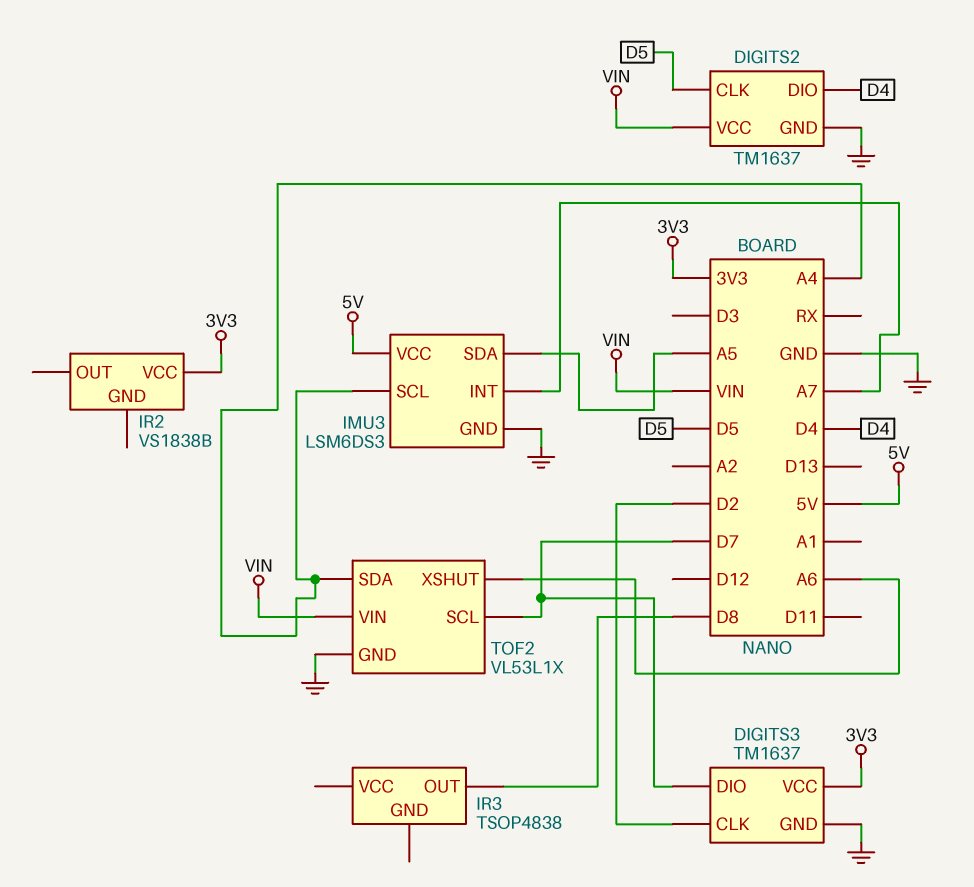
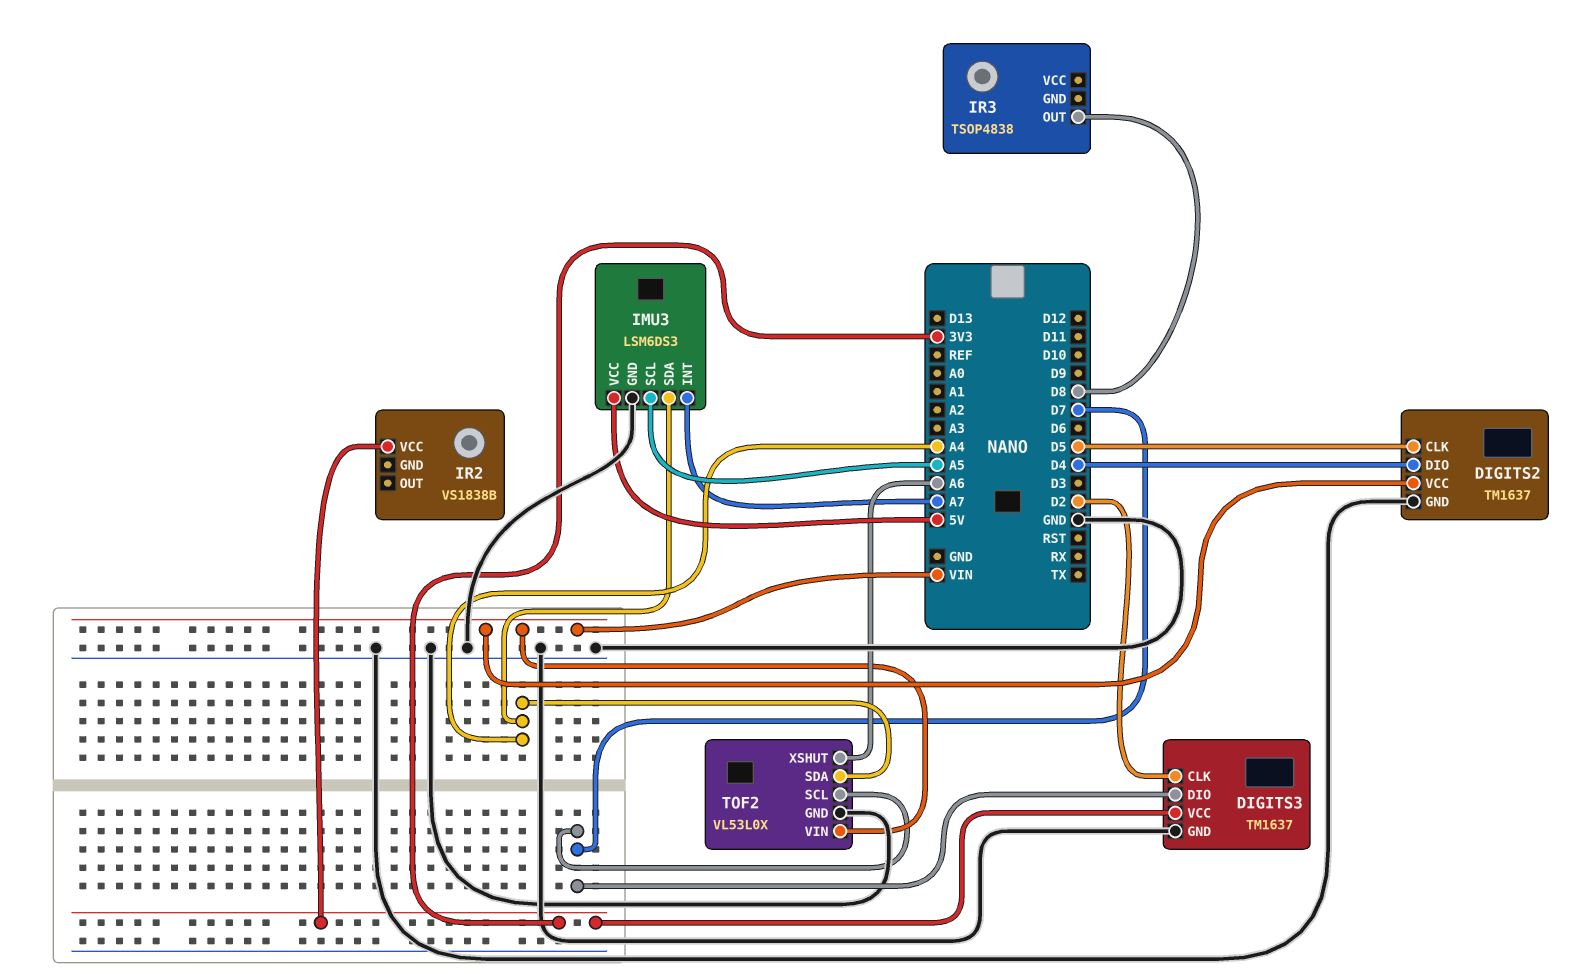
IMU3 pin SCL: A4 -> A5
IMU3 pin SDA: A5 -> A4
TOF2: VL53L1X -> VL53L0X

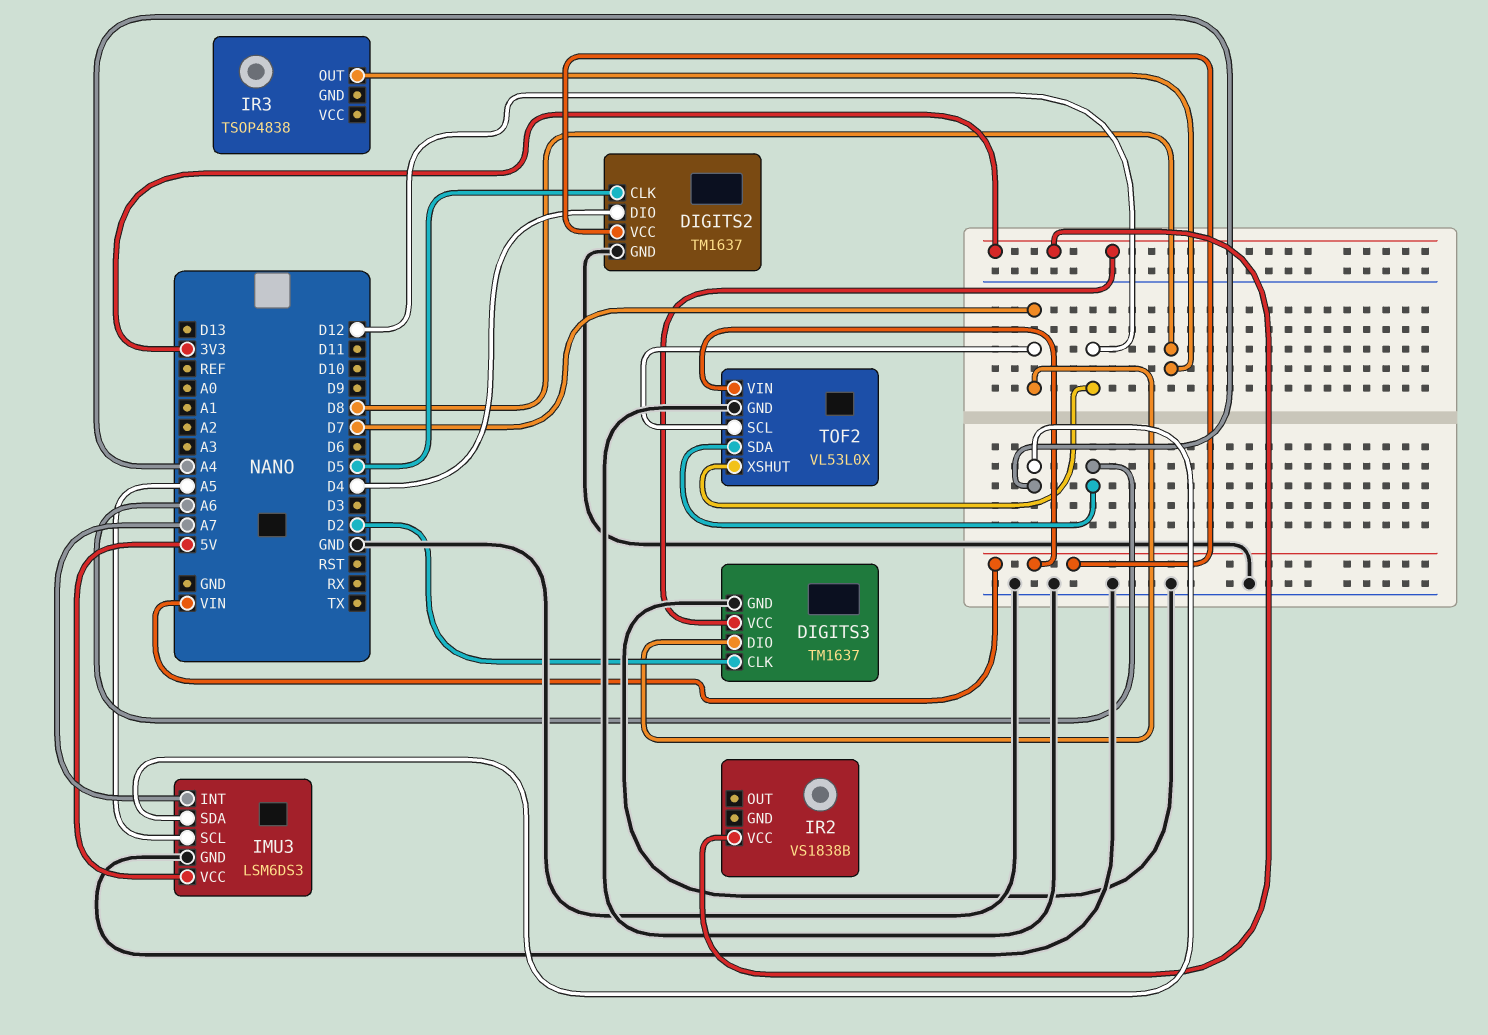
TOF2 pin SDA: A4 -> A6
TOF2 pin XSHUT: A6 -> D12

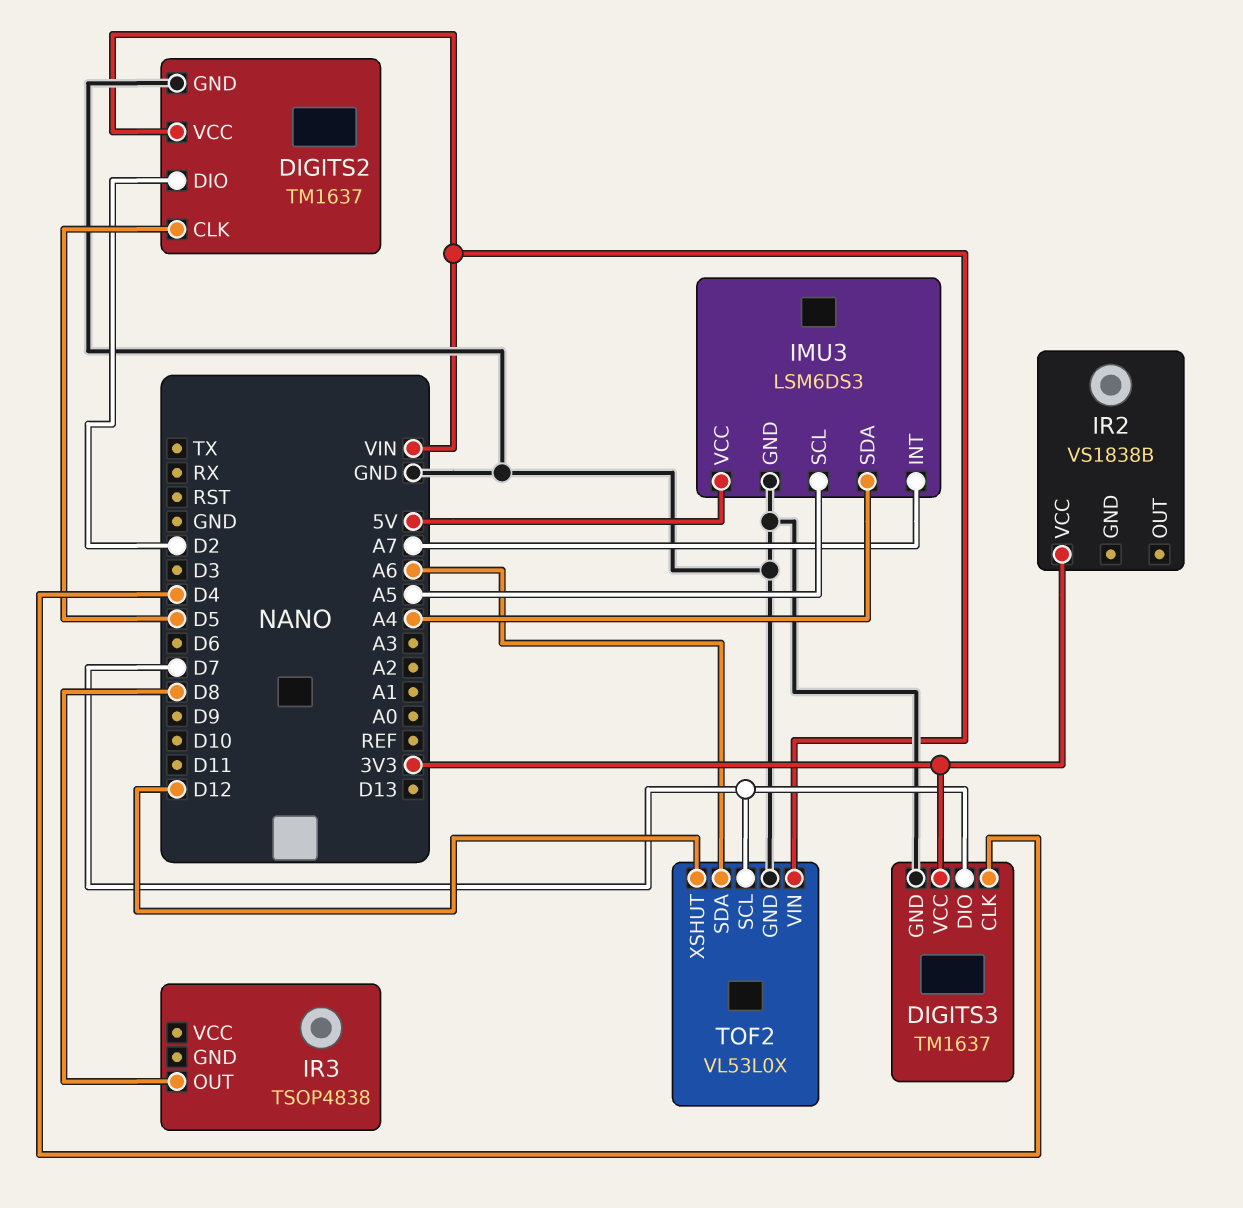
DIGITS2 pin DIO: D4 -> D2
DIGITS3 pin CLK: D2 -> D4

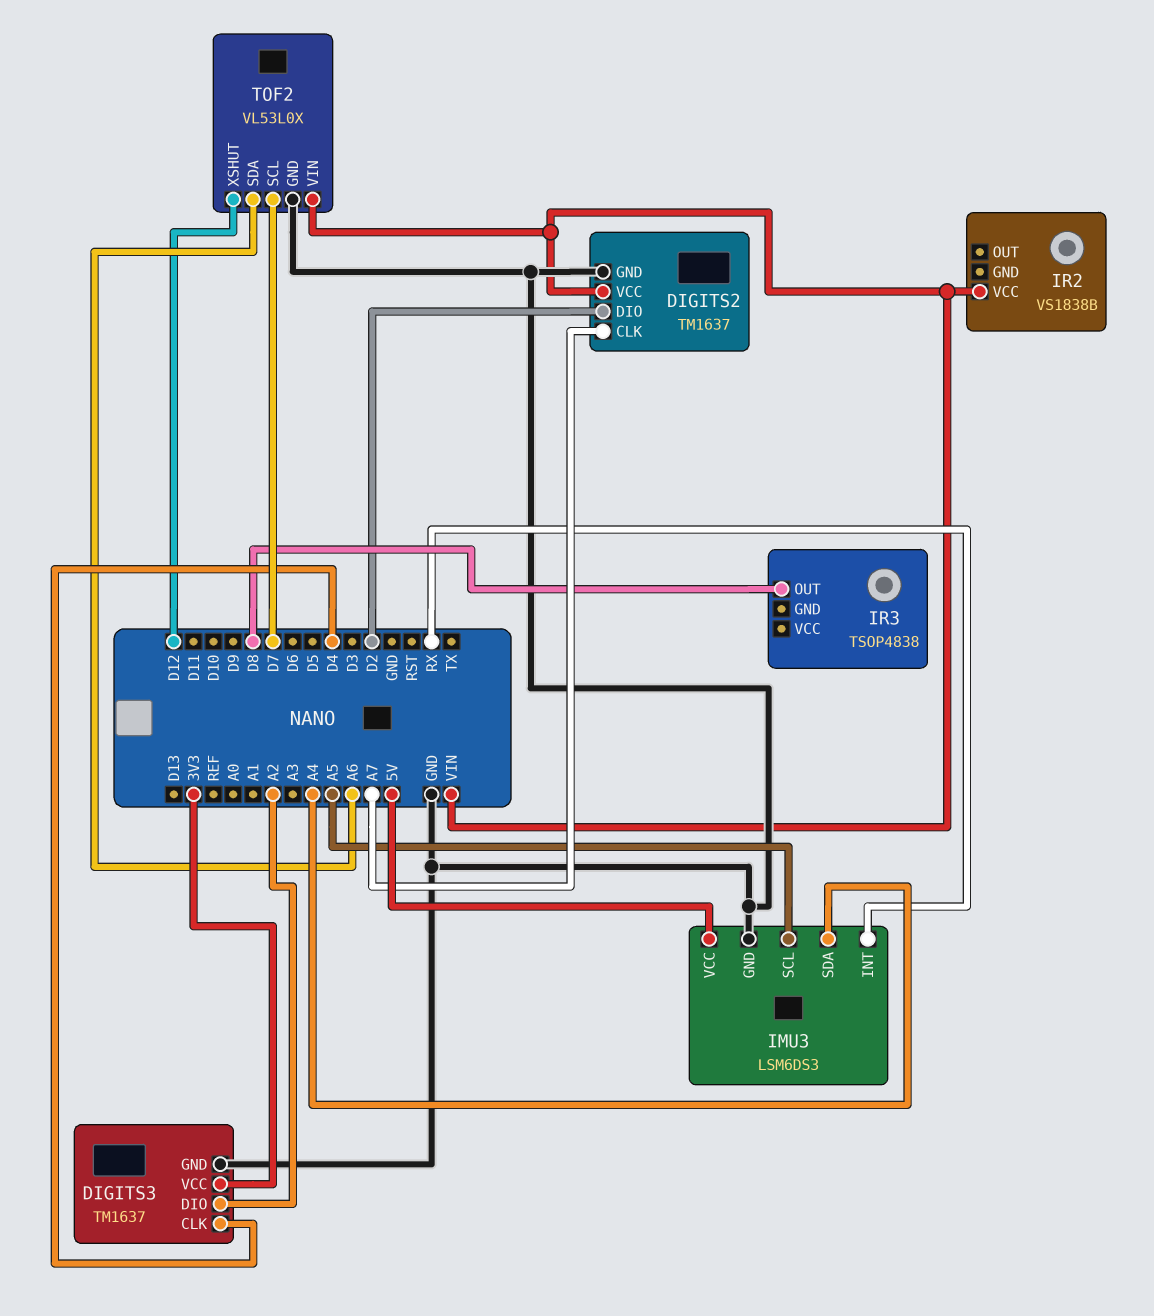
DIGITS2 pin CLK: D5 -> A7
DIGITS3 pin DIO: D7 -> A2
IMU3 pin INT: A7 -> RX
IR2 pin VCC: 3V3 -> VIN

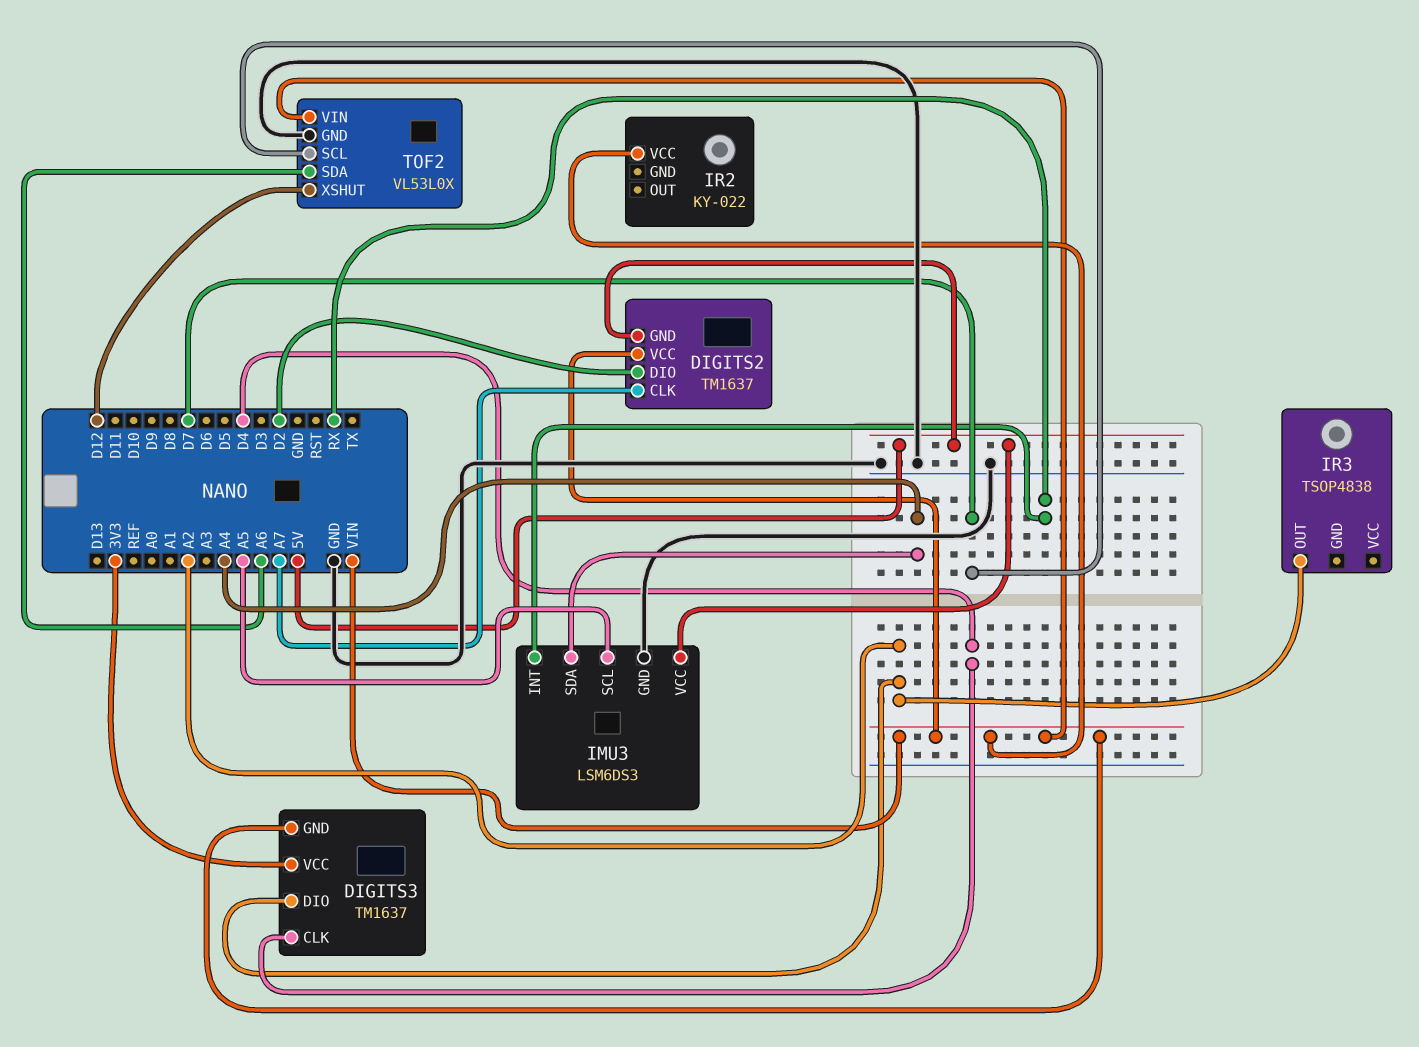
DIGITS2 pin GND: GND -> 5V
DIGITS3 pin GND: GND -> VIN
IR2: VS1838B -> KY-022
IR3 pin OUT: D8 -> A2

